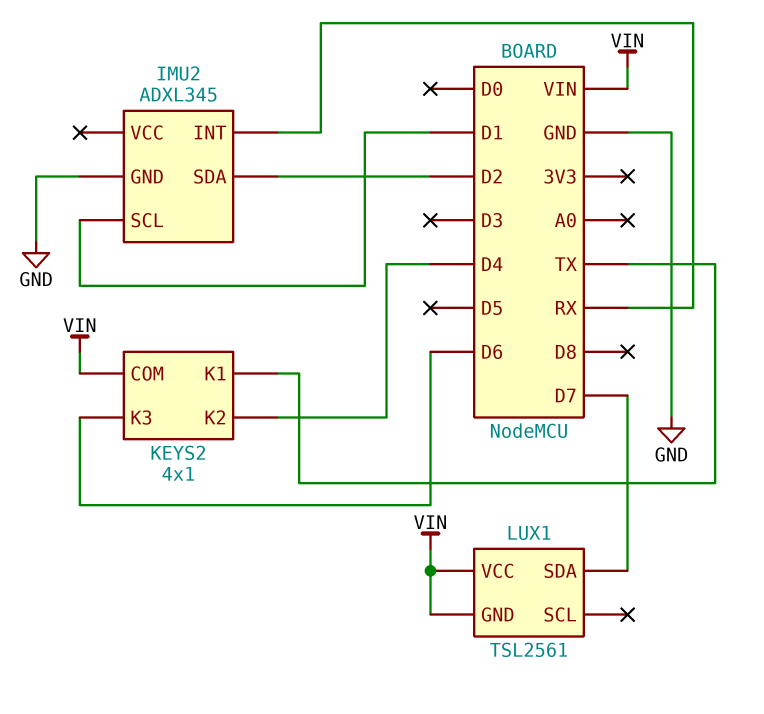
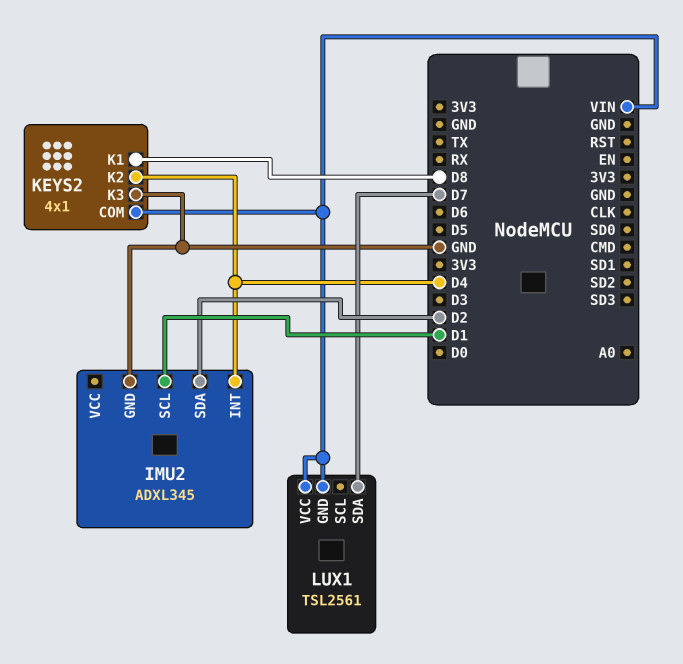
IMU2 pin INT: RX -> D4
KEYS2 pin K1: TX -> D8
KEYS2 pin K3: D6 -> GND

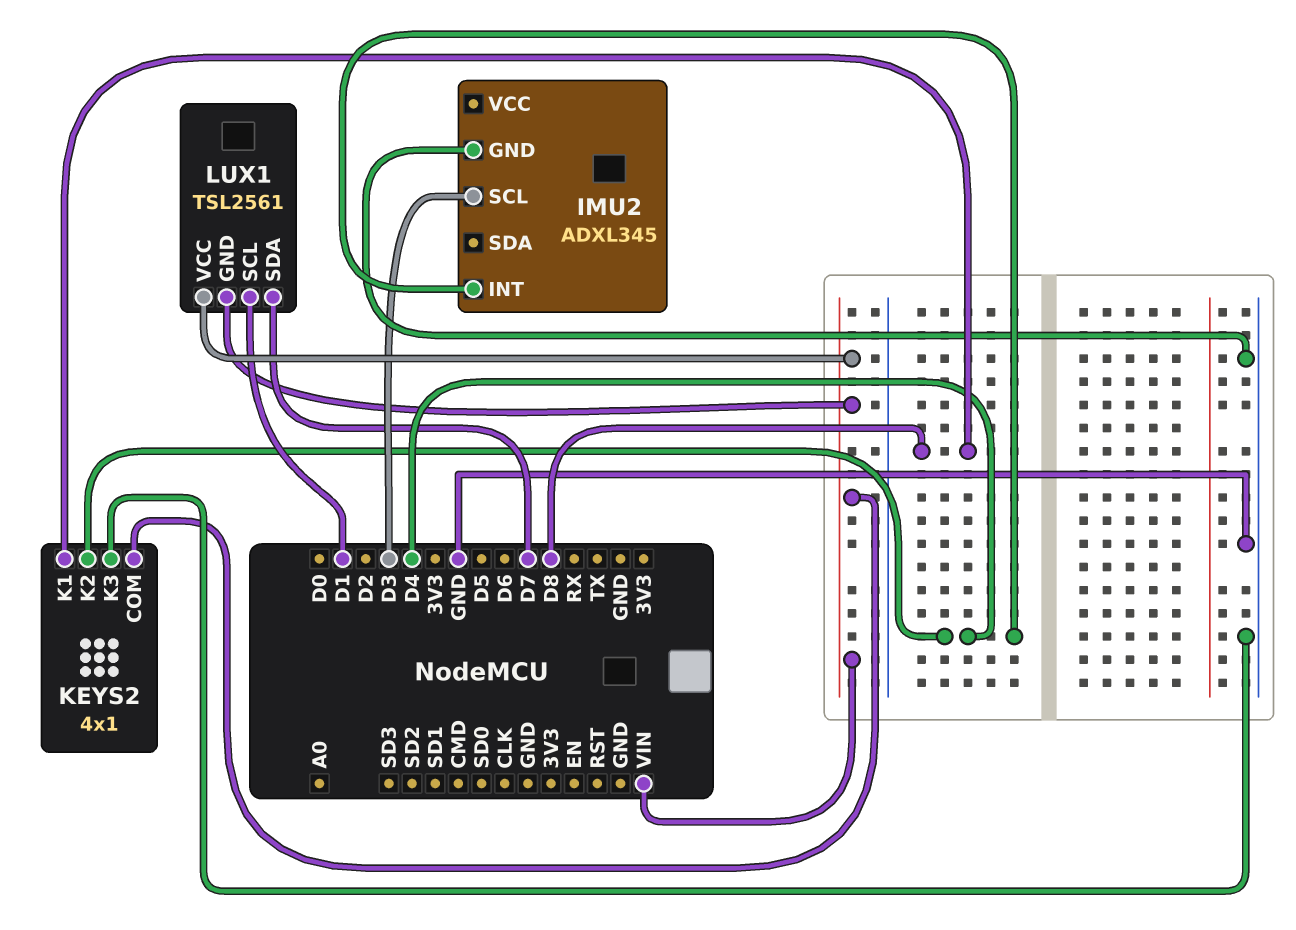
IMU2 pin SCL: D1 -> D3
IMU2 pin SDA: D2 -> none
LUX1 pin SCL: none -> D1

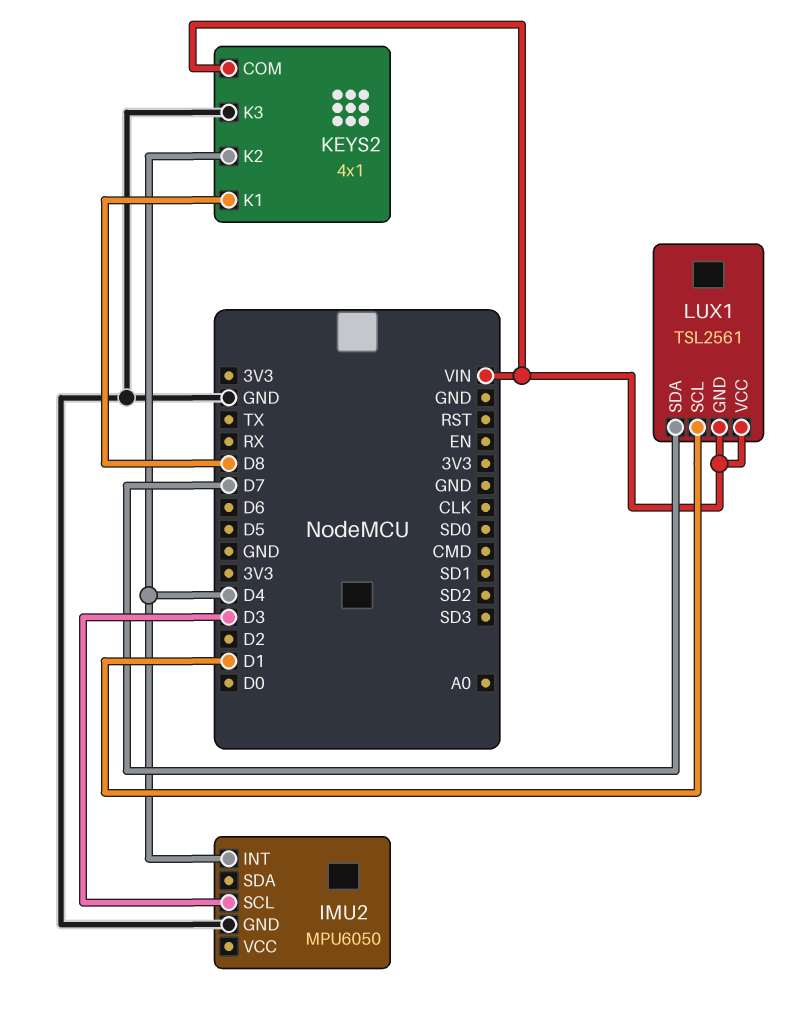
IMU2: ADXL345 -> MPU6050

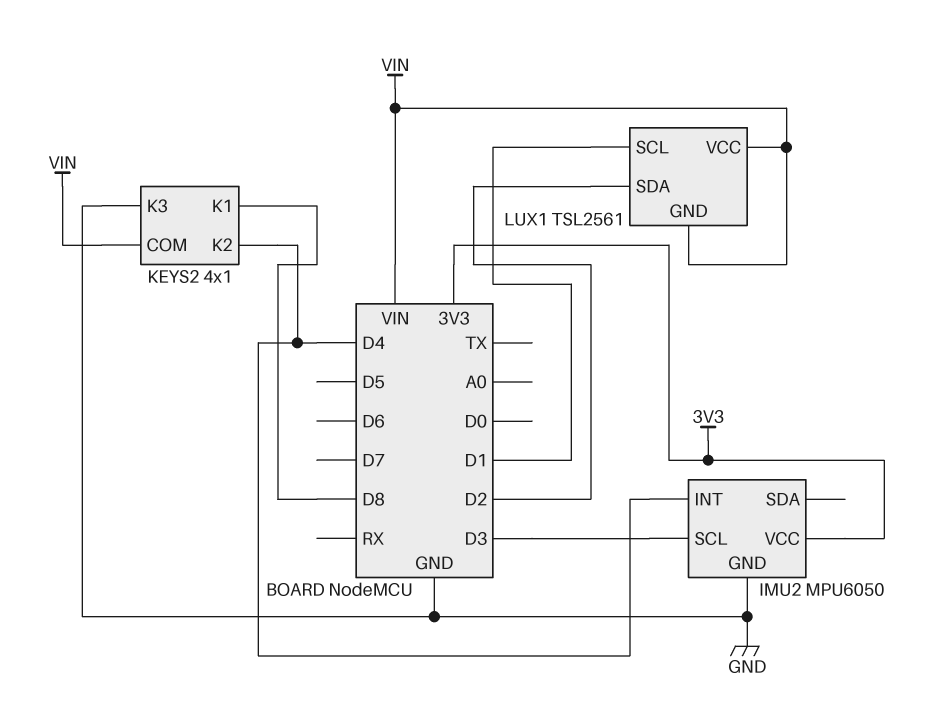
IMU2 pin VCC: none -> 3V3
LUX1 pin SDA: D7 -> D2

